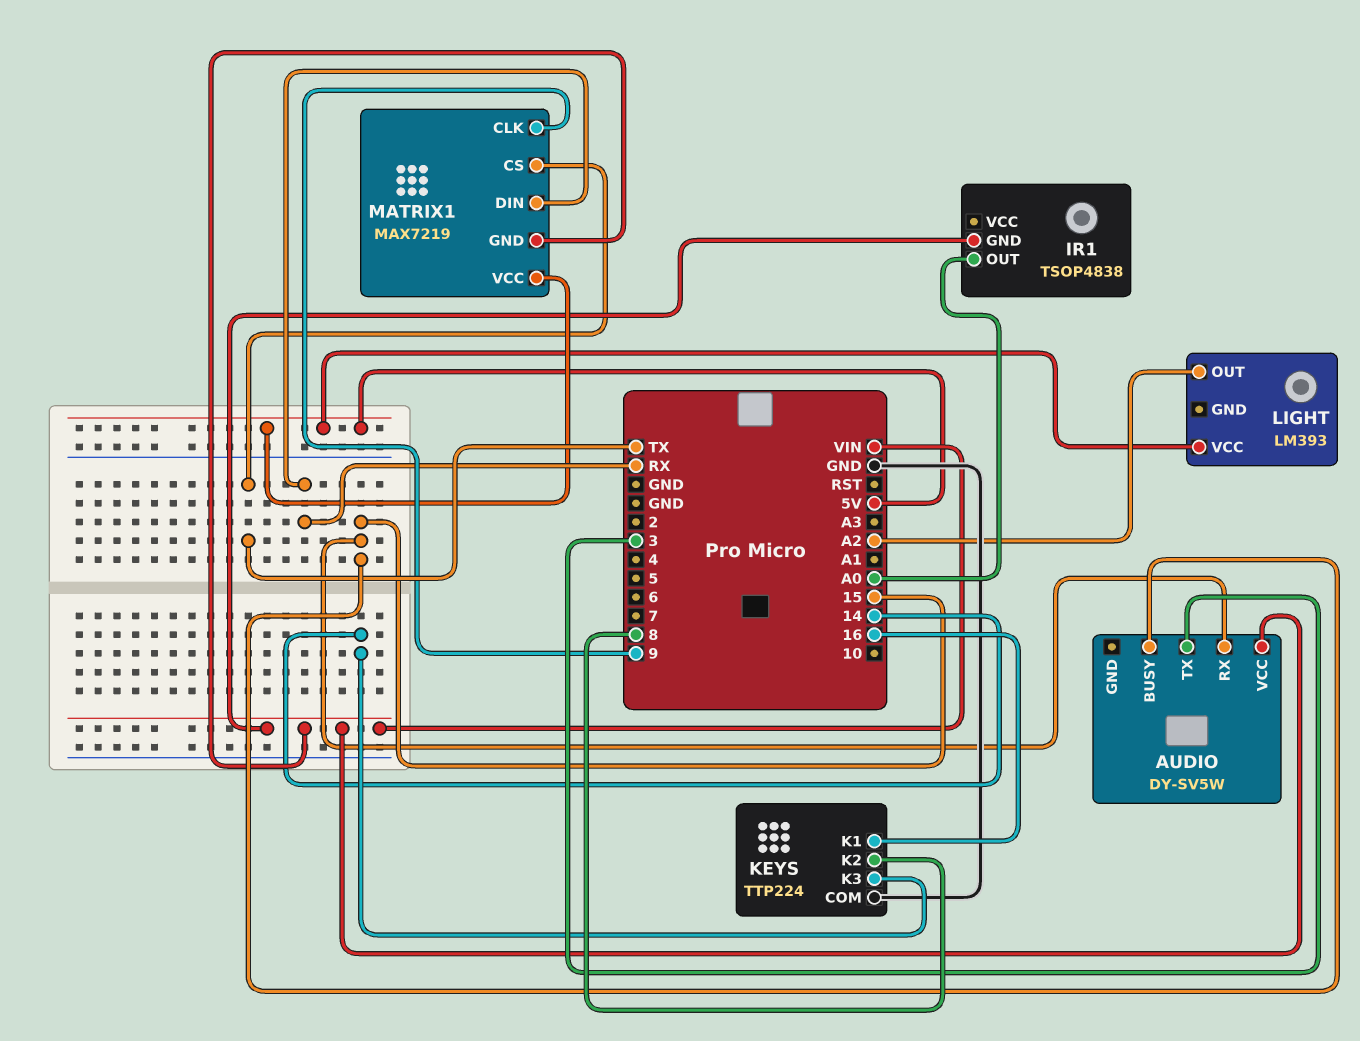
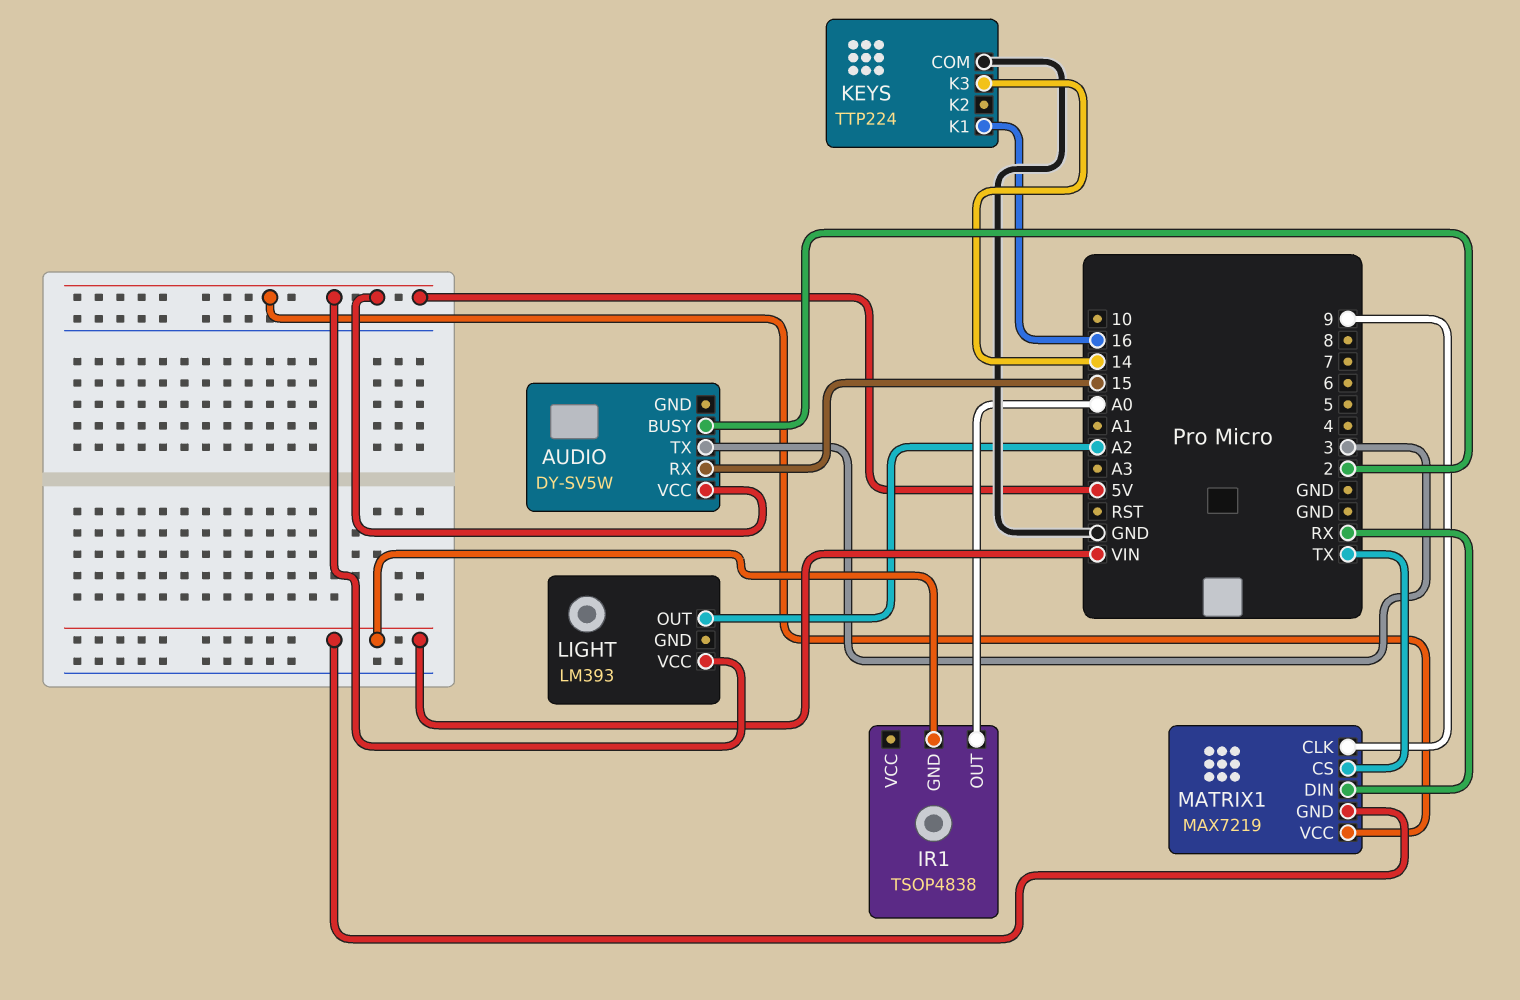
AUDIO pin BUSY: 15 -> 2
AUDIO pin VCC: VIN -> 5V
KEYS pin K2: 8 -> none

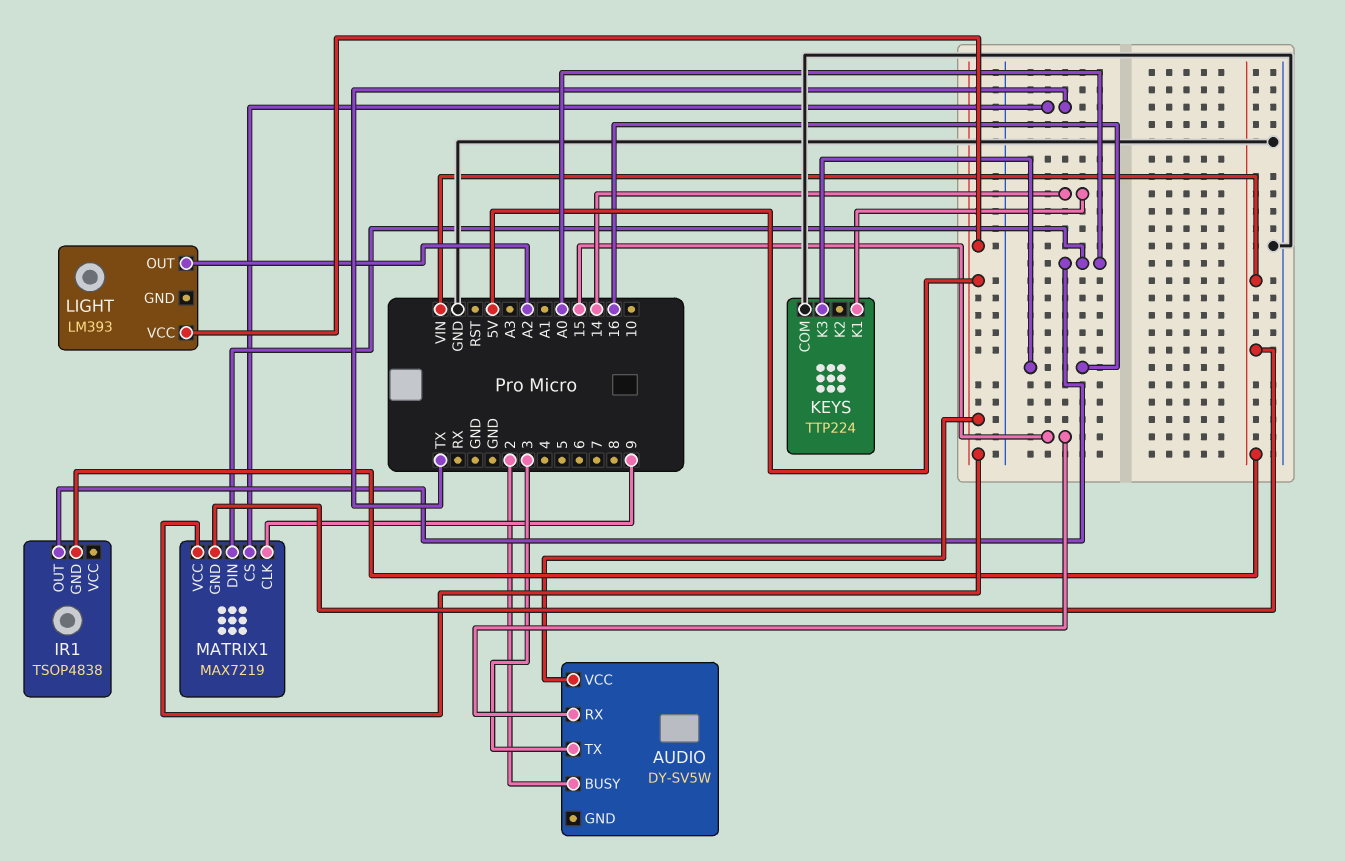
KEYS pin K1: 16 -> 14
KEYS pin K3: 14 -> 16
MATRIX1 pin DIN: RX -> A0

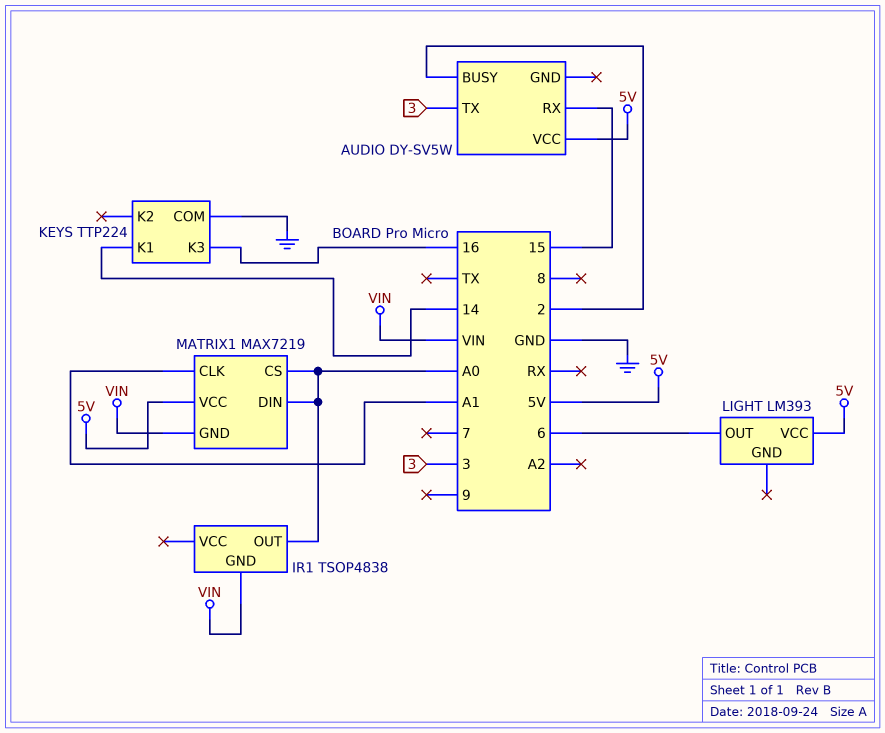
LIGHT pin OUT: A2 -> 6
MATRIX1 pin CLK: 9 -> A1
MATRIX1 pin CS: TX -> A0

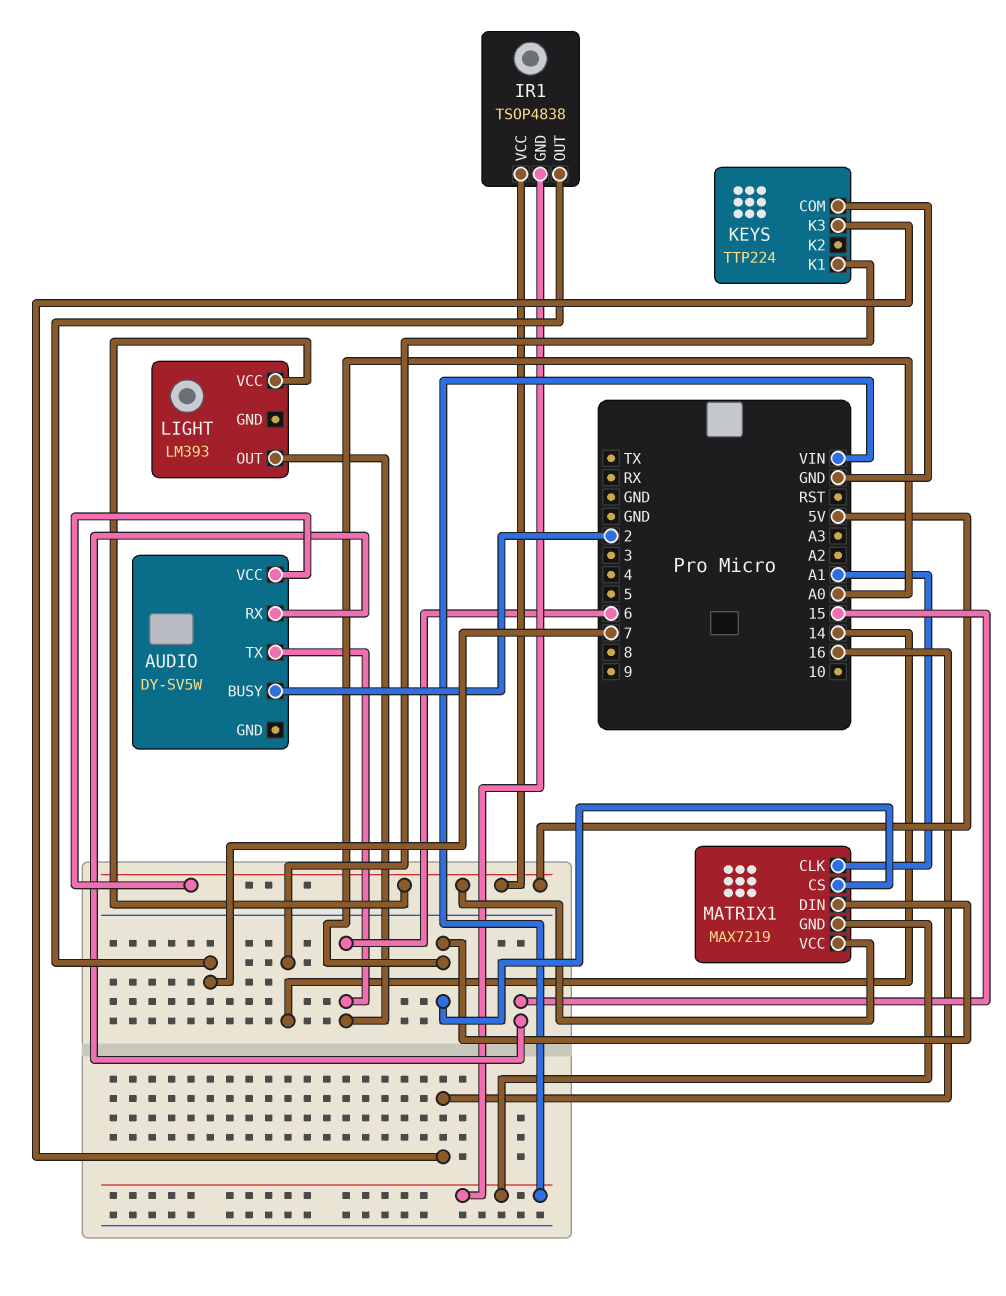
AUDIO pin TX: 3 -> 6
IR1 pin OUT: A0 -> 7
IR1 pin VCC: none -> 5V

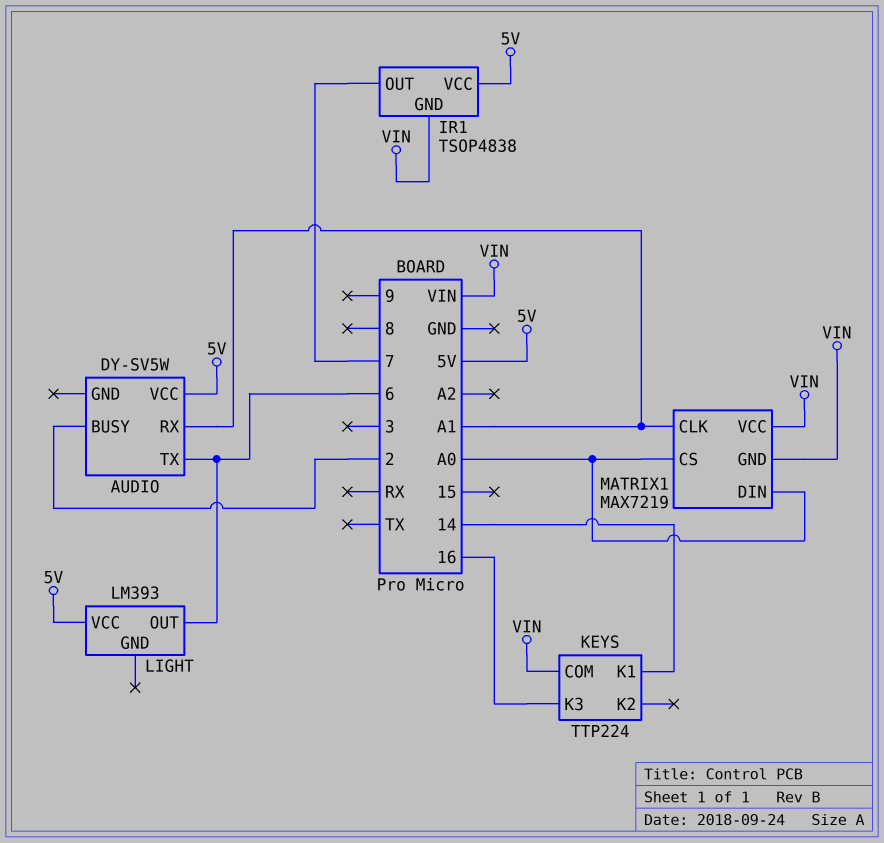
AUDIO pin RX: 15 -> A1
KEYS pin COM: GND -> VIN
MATRIX1 pin VCC: 5V -> VIN

